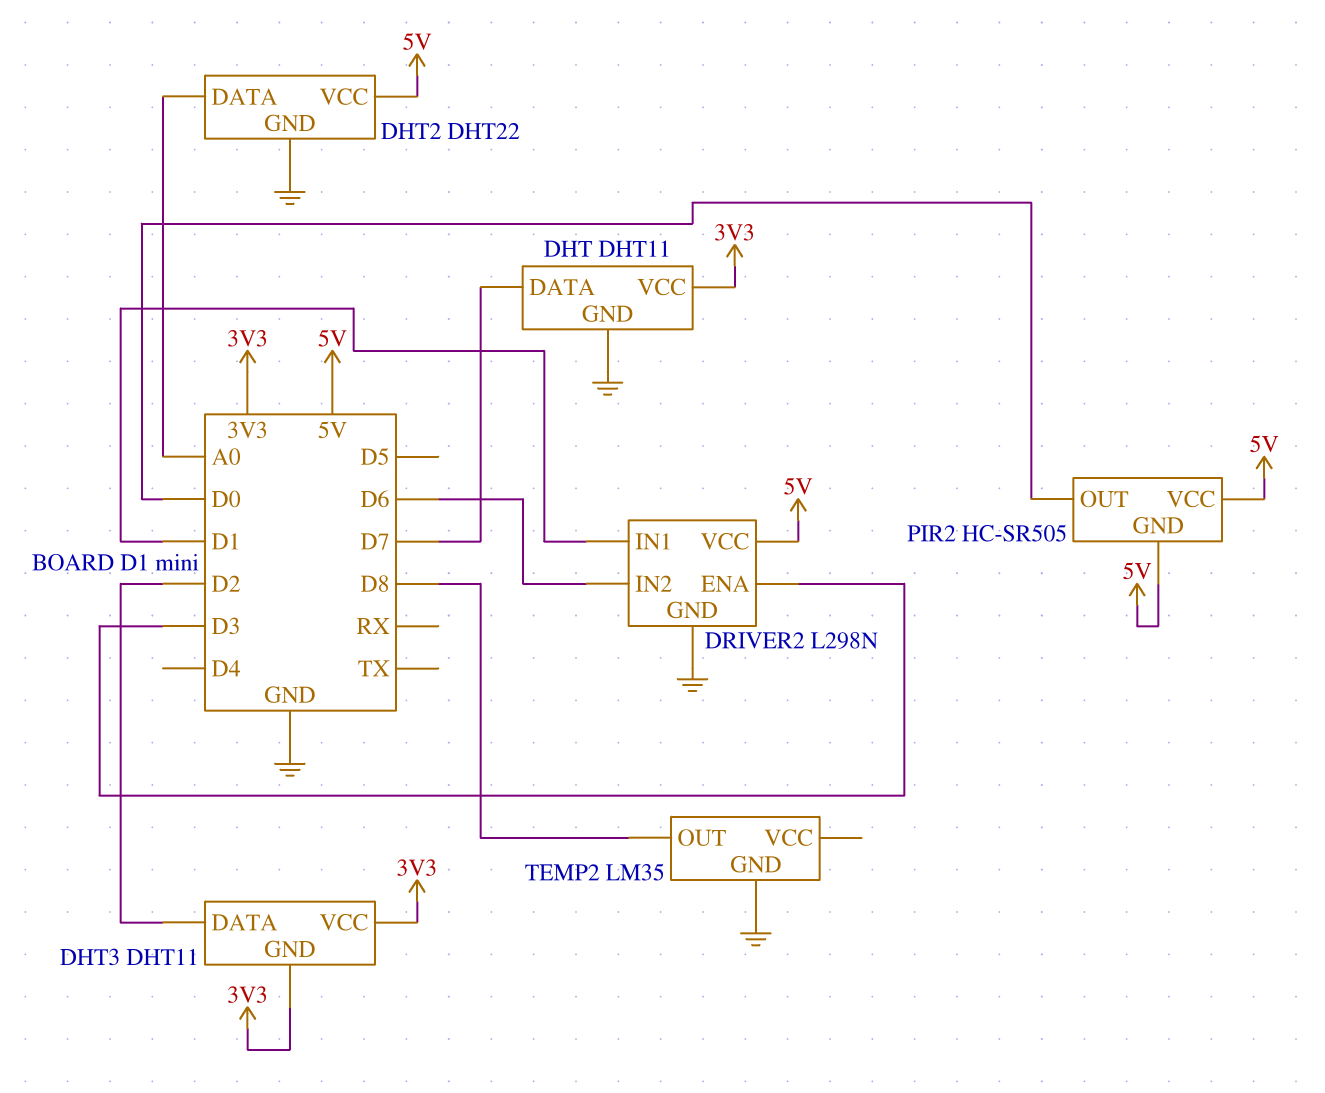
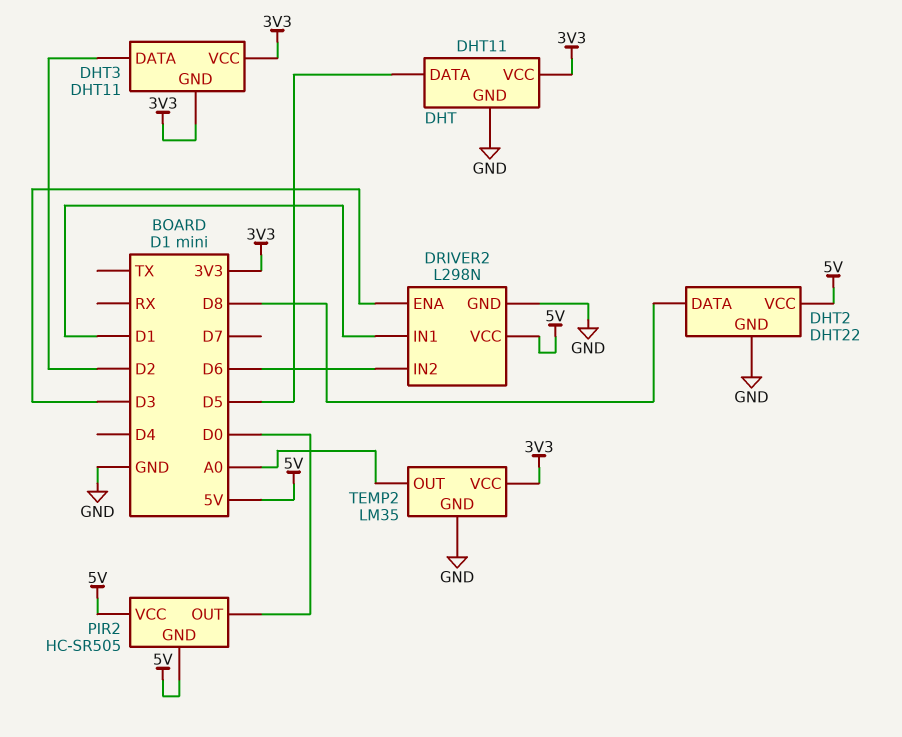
DHT pin DATA: D7 -> D5
DHT2 pin DATA: A0 -> D8
TEMP2 pin OUT: D8 -> A0
TEMP2 pin VCC: none -> 3V3

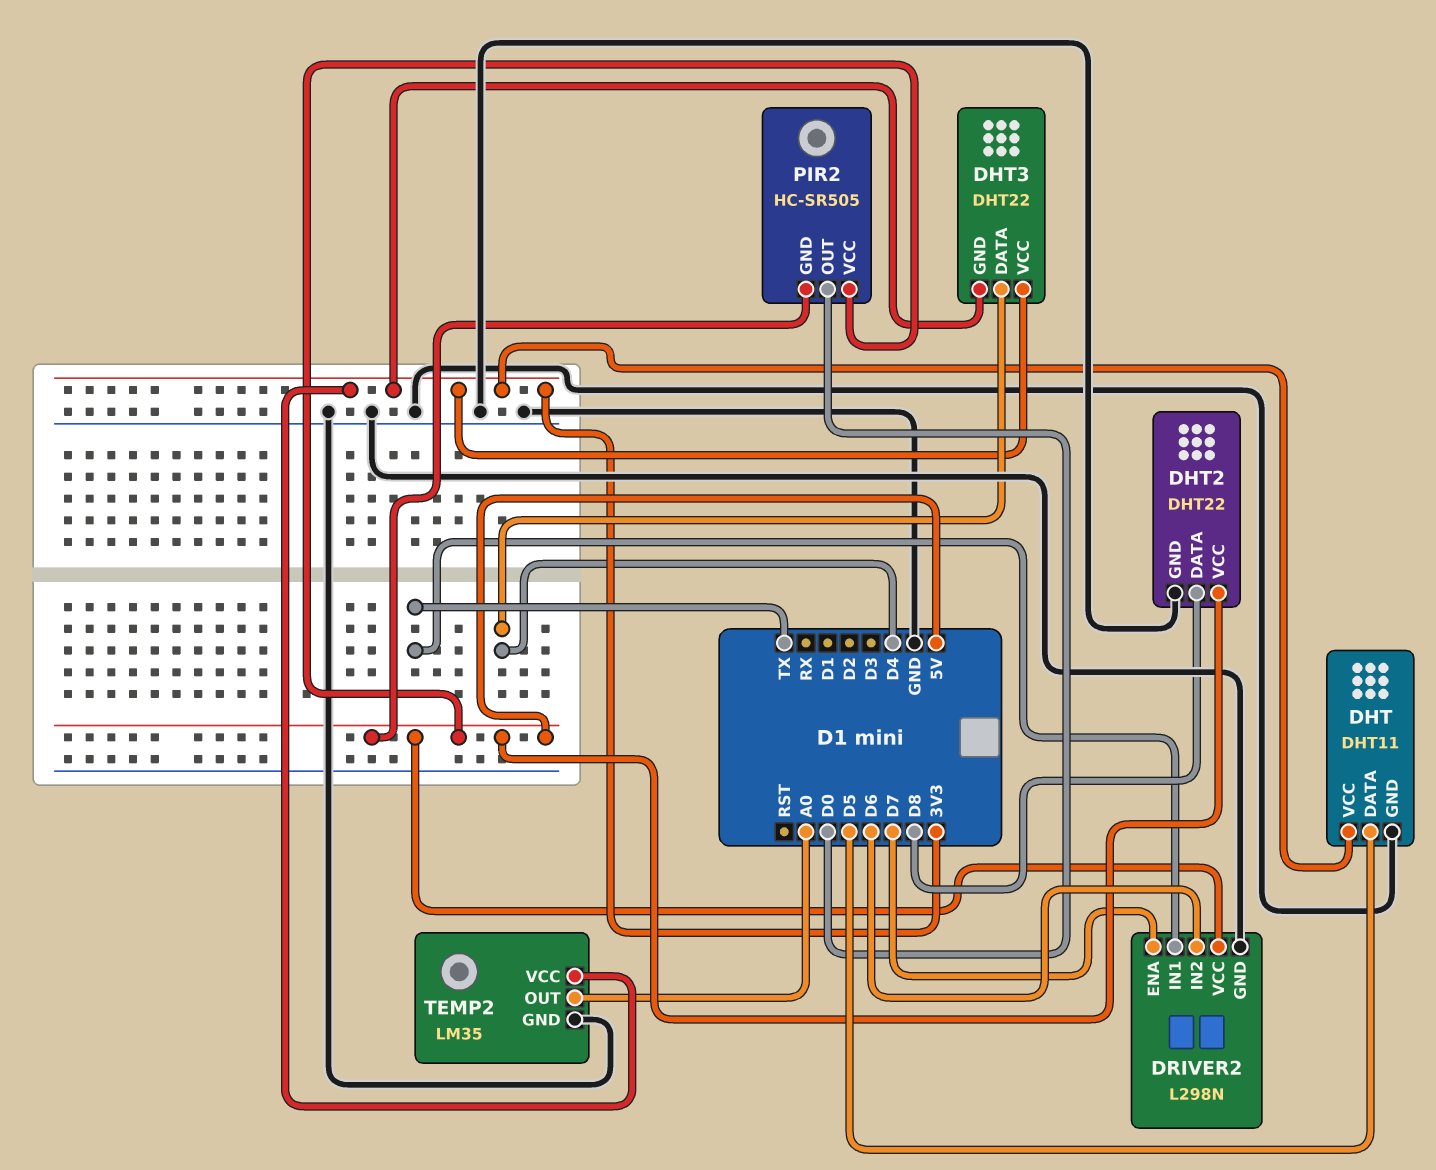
DHT3: DHT11 -> DHT22
DHT3 pin DATA: D2 -> D4
DRIVER2 pin ENA: D3 -> D7
DRIVER2 pin IN1: D1 -> TX

